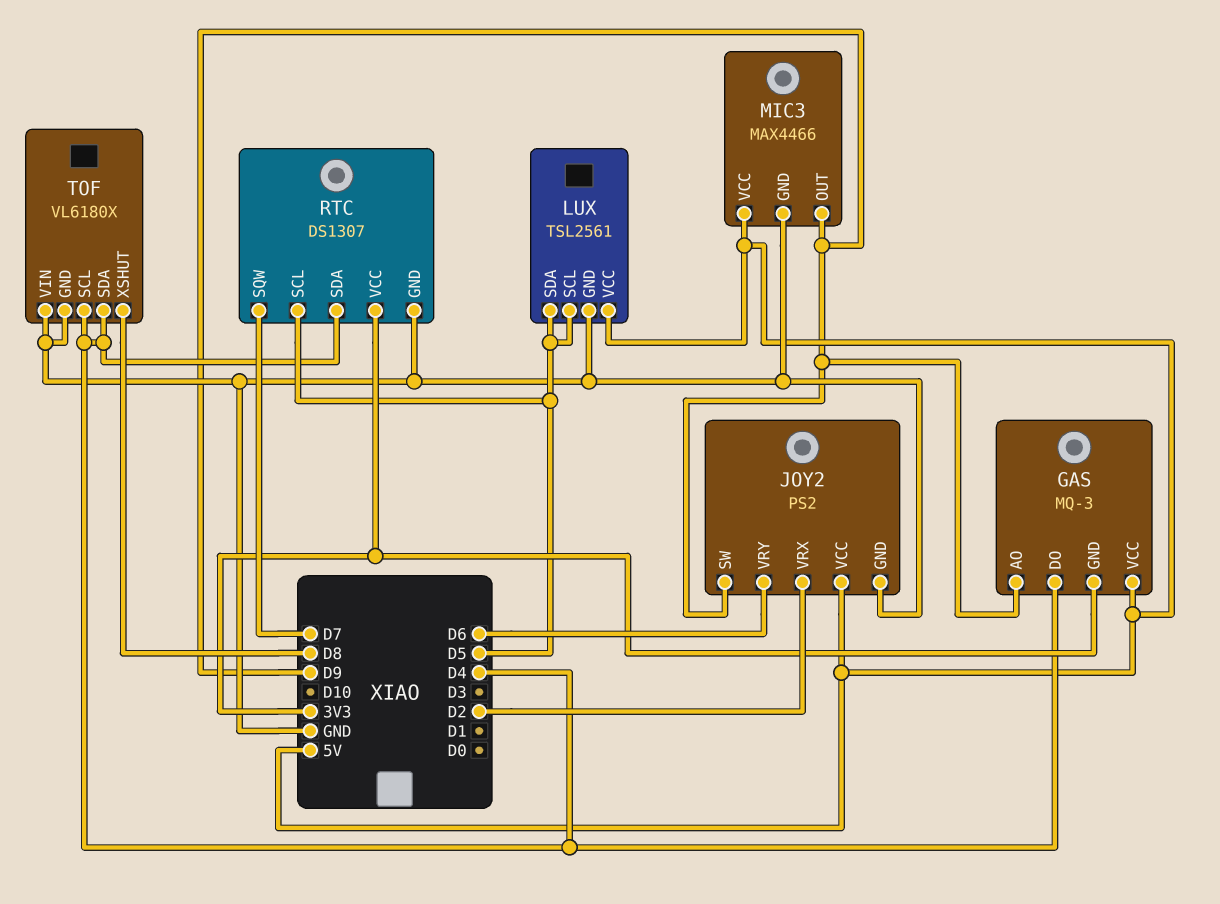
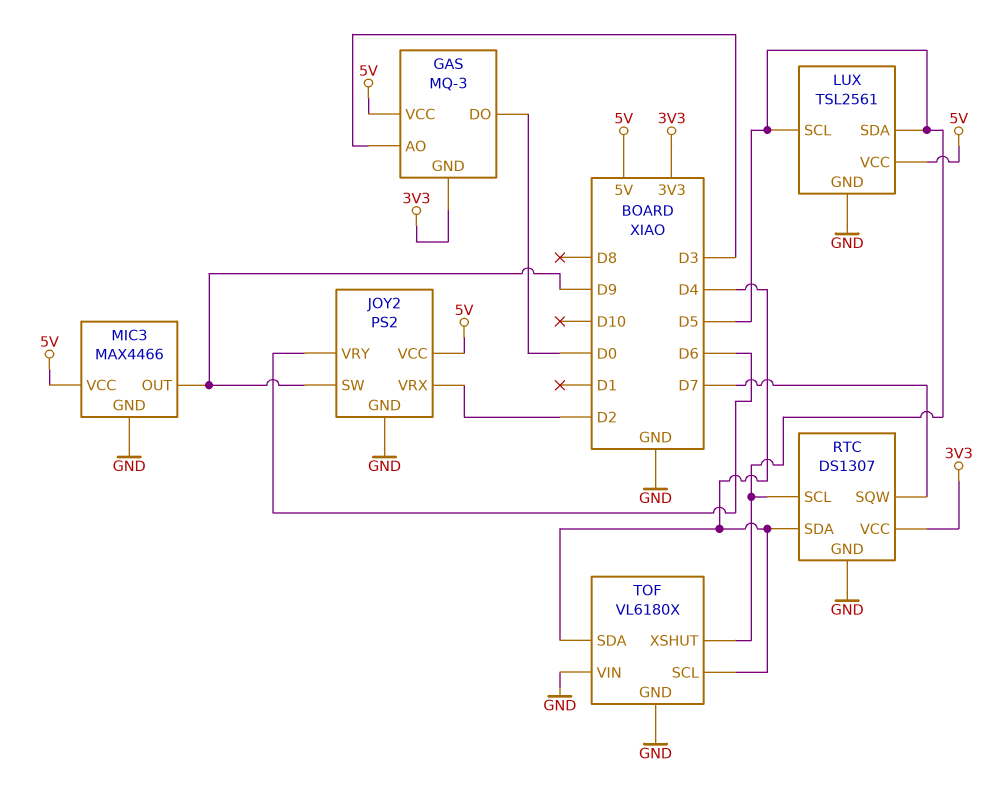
GAS pin AO: D9 -> D3
GAS pin DO: D4 -> D0
TOF pin XSHUT: D8 -> D5

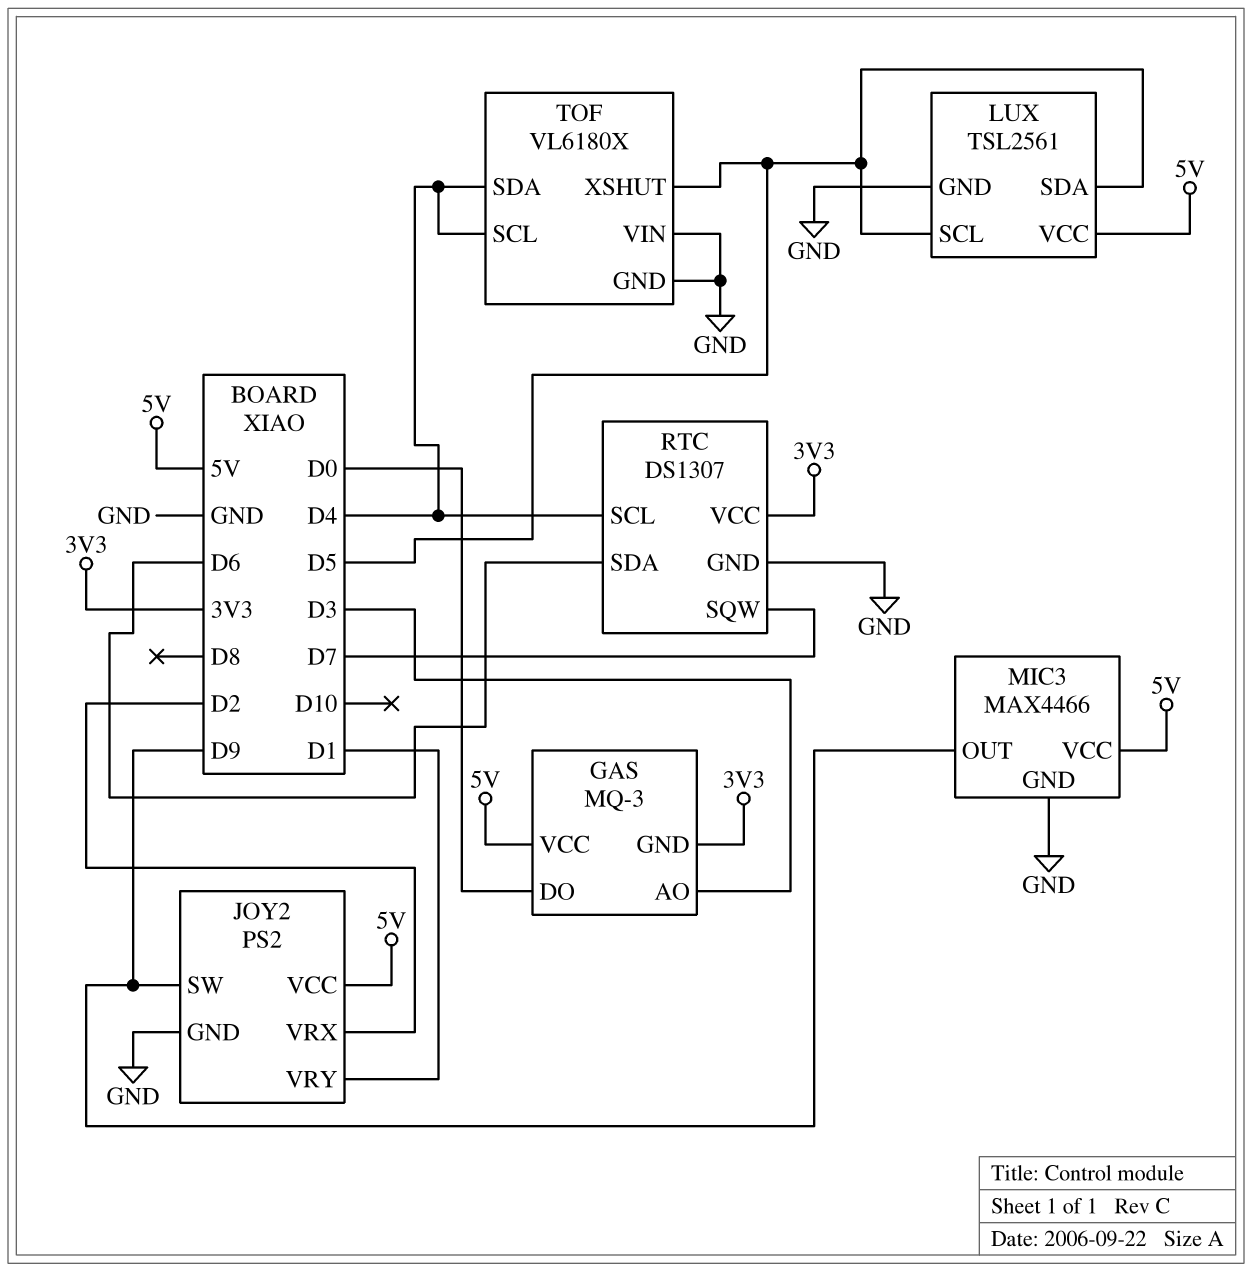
JOY2 pin VRY: D6 -> D1
RTC pin SCL: D5 -> D4
RTC pin SDA: D4 -> D6

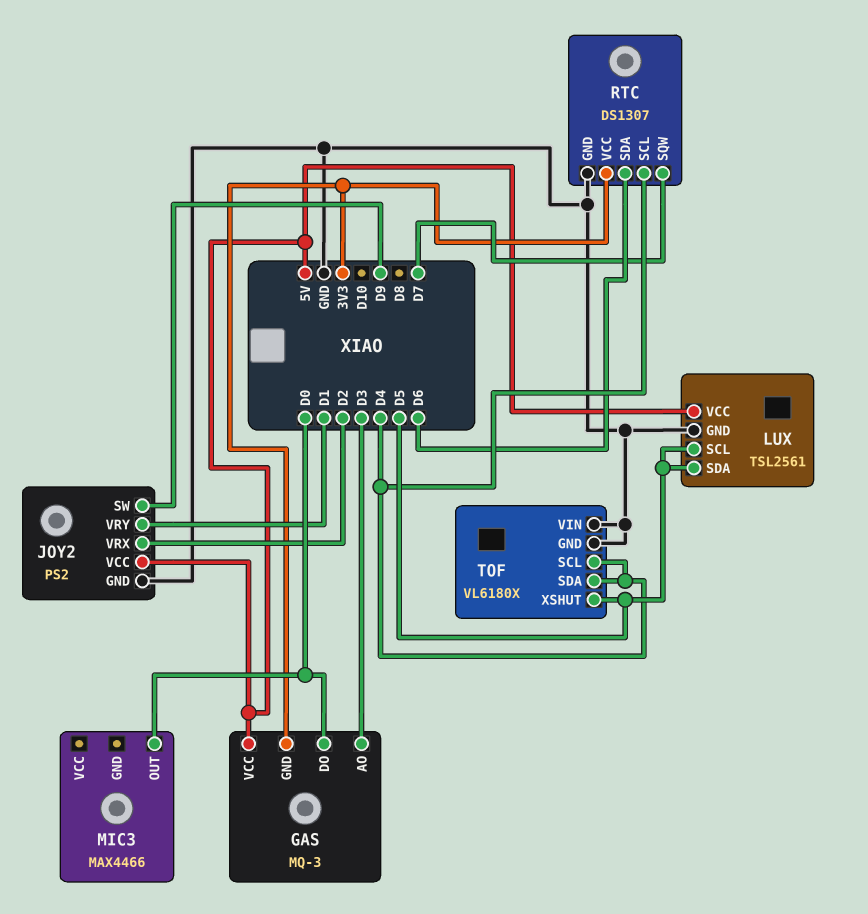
MIC3 pin GND: GND -> none
MIC3 pin OUT: D9 -> D0
MIC3 pin VCC: 5V -> none

